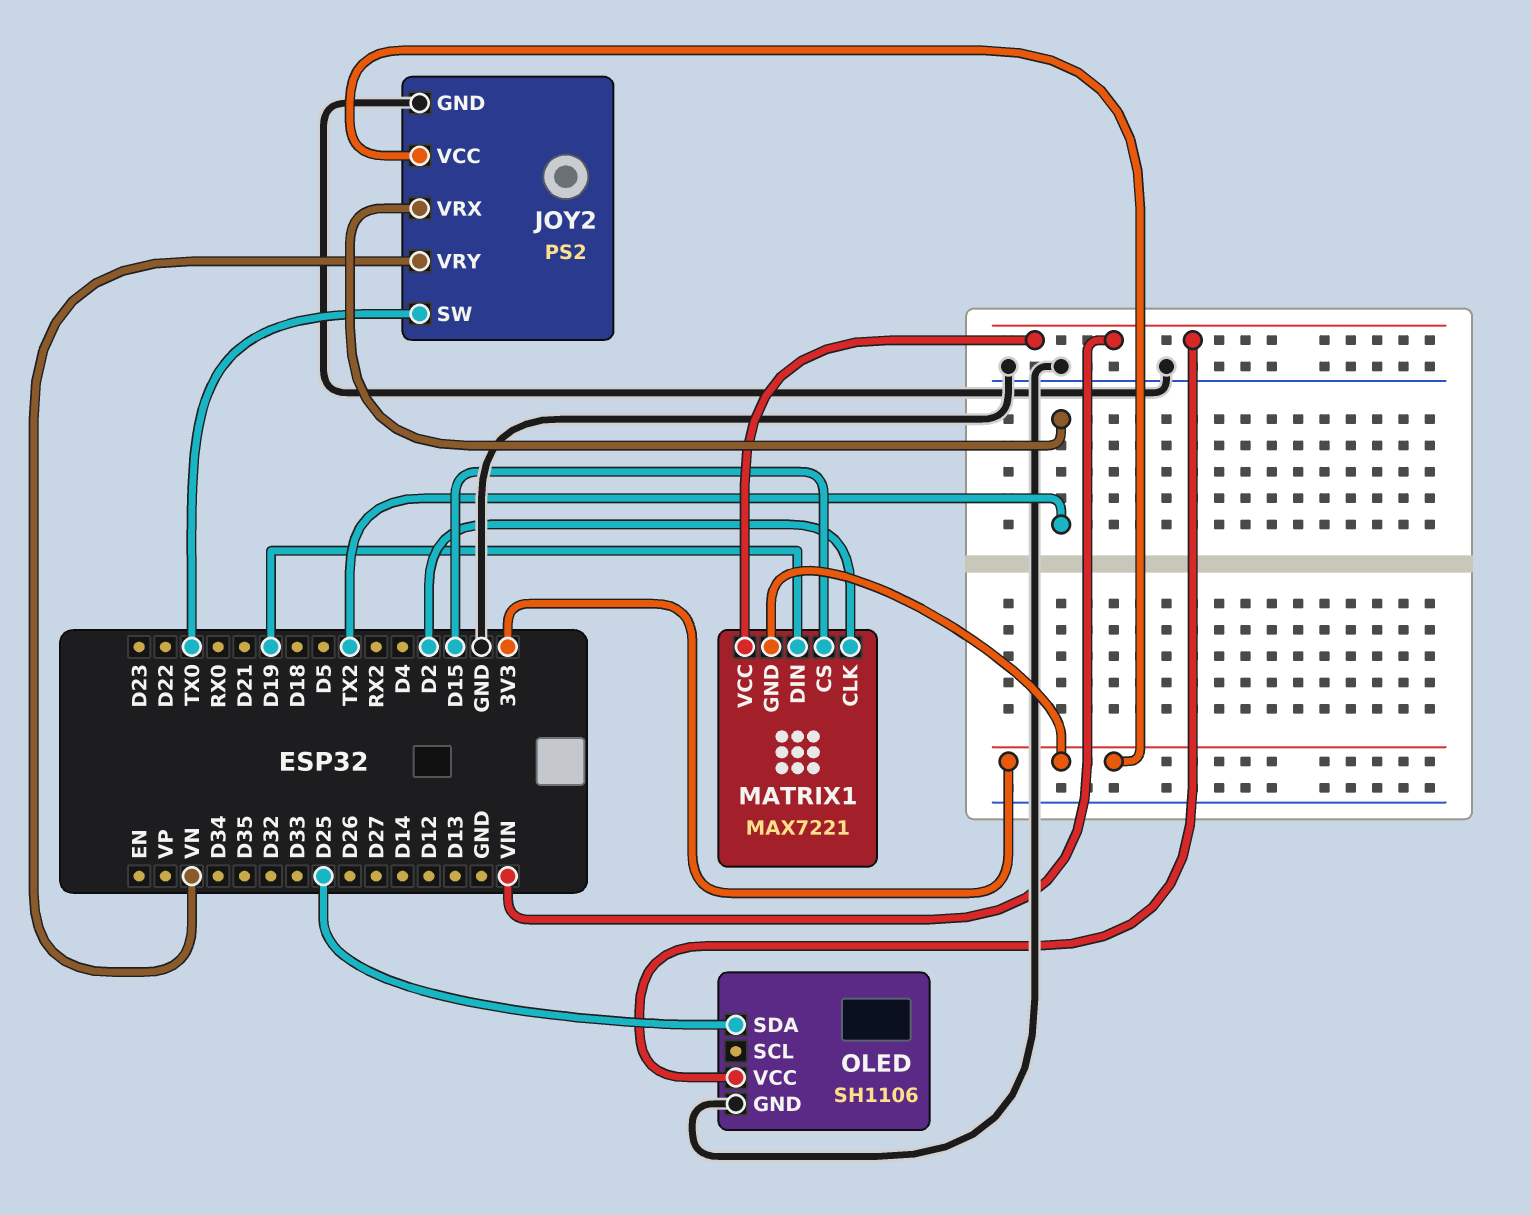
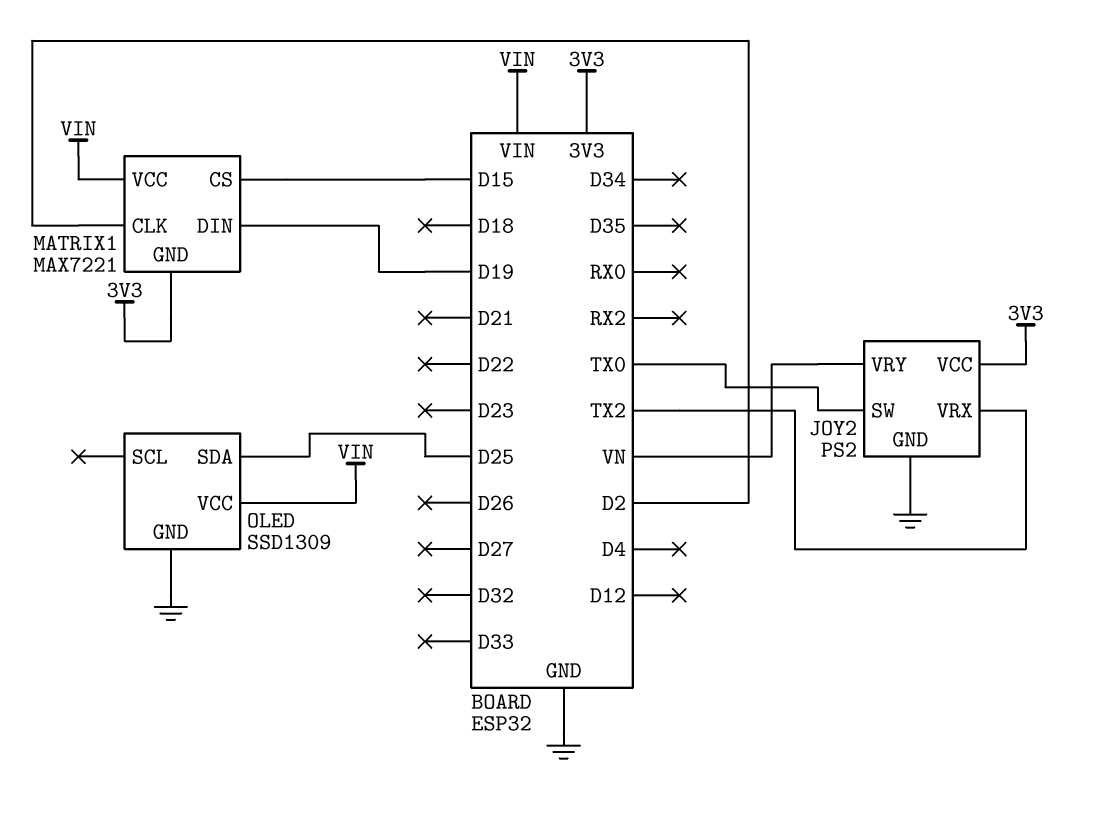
OLED: SH1106 -> SSD1309

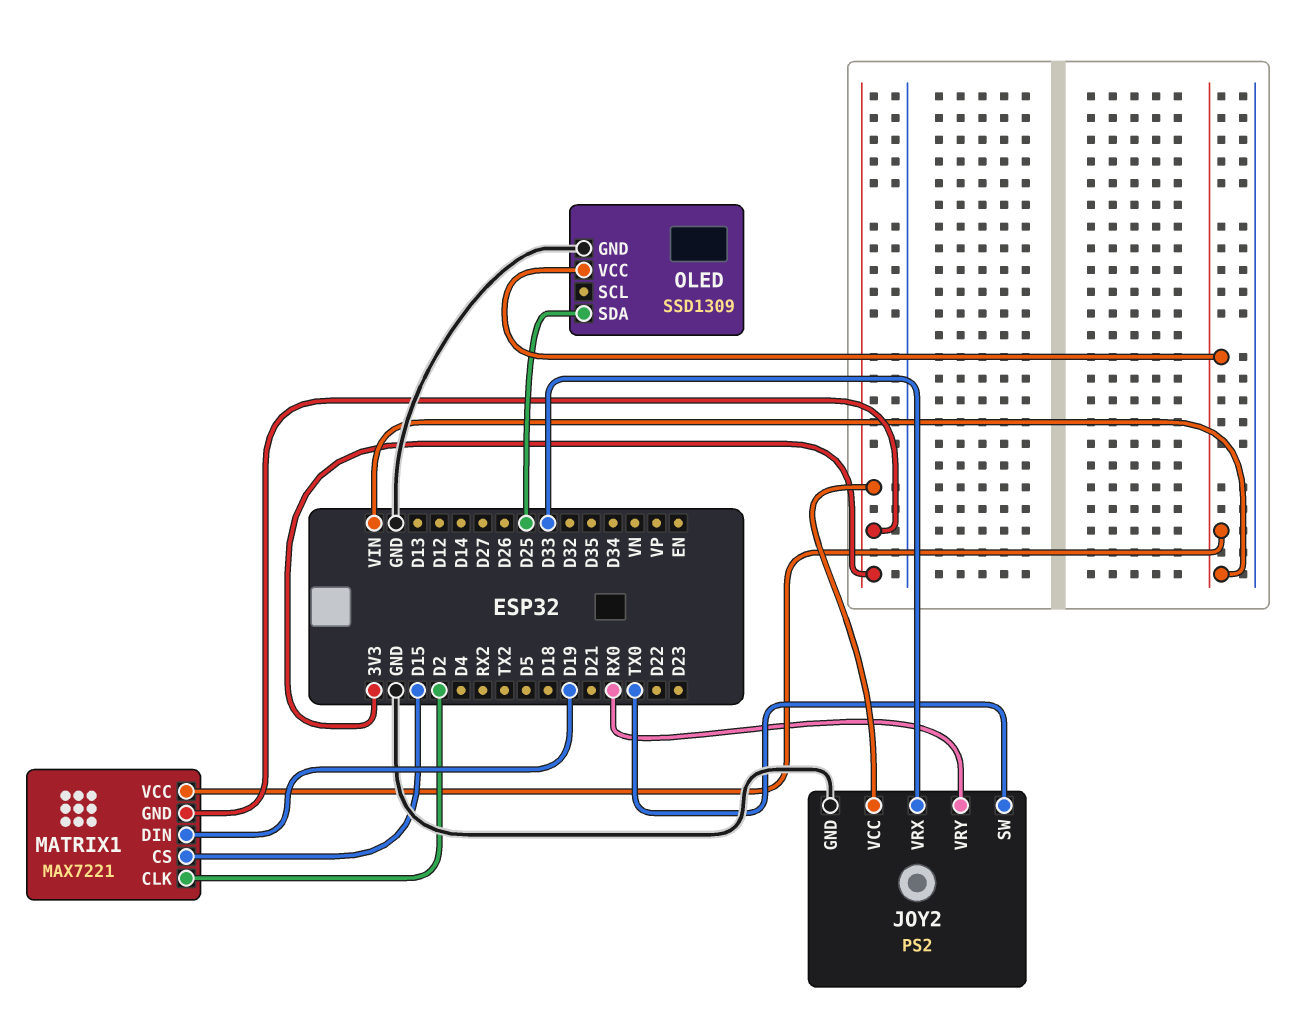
JOY2 pin VRX: TX2 -> D33
JOY2 pin VRY: VN -> RX0

